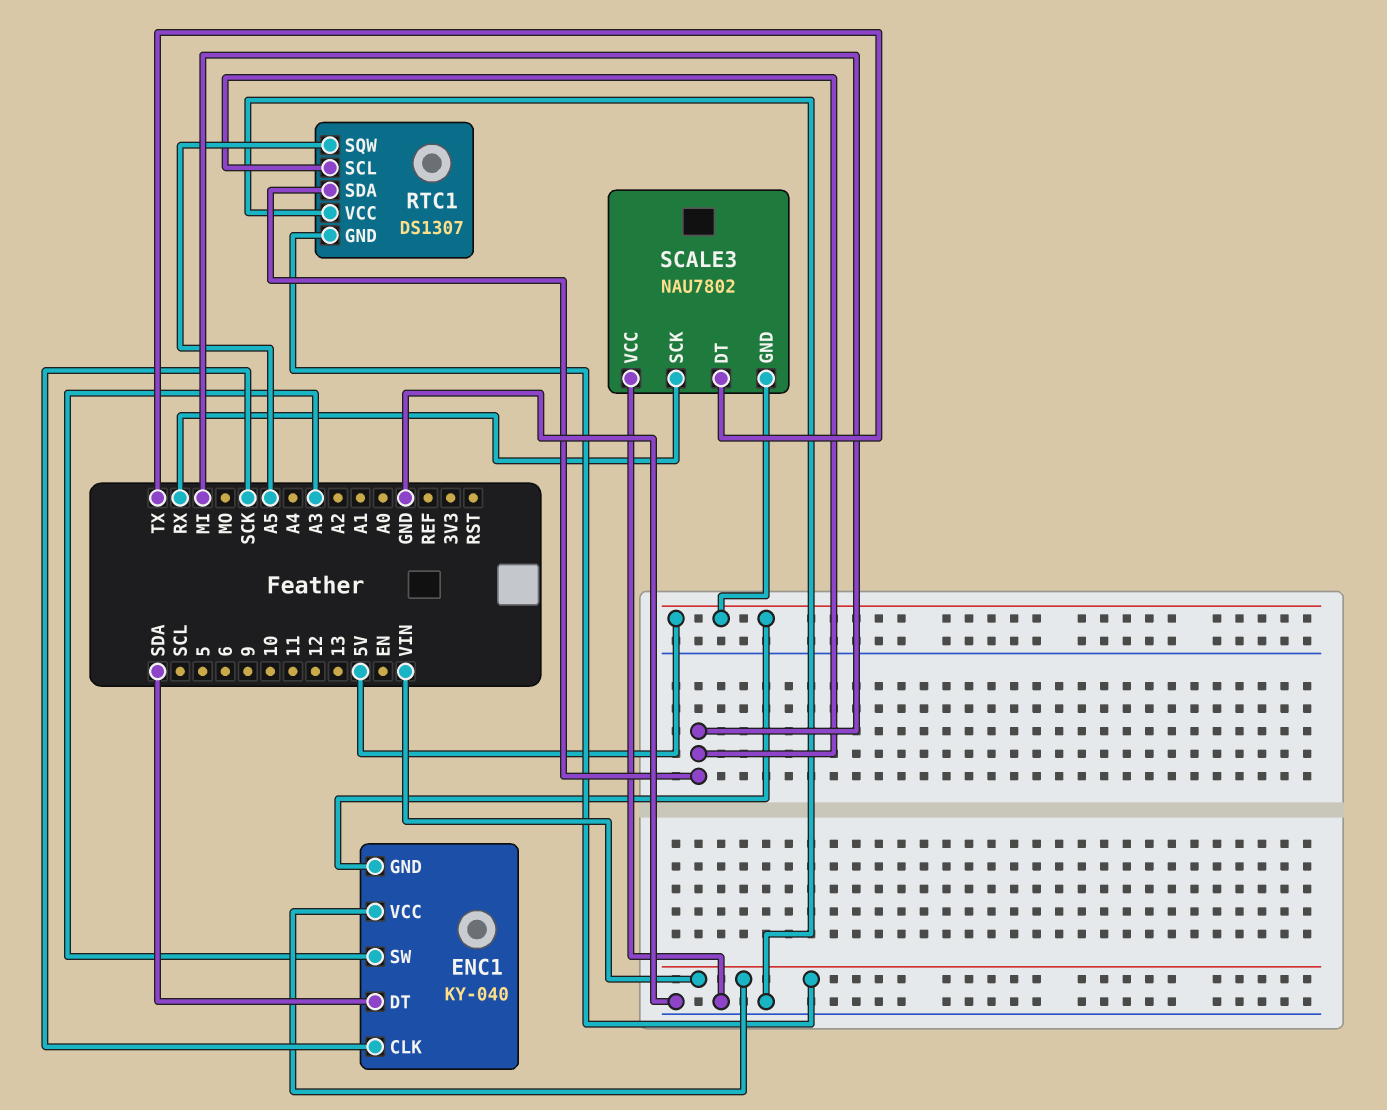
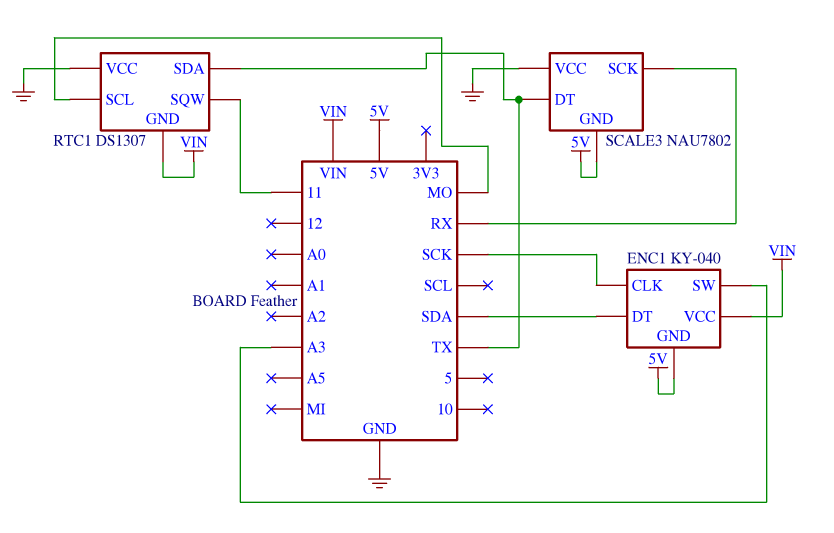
RTC1 pin SCL: MI -> MO
RTC1 pin SDA: MI -> TX
RTC1 pin SQW: A5 -> 11

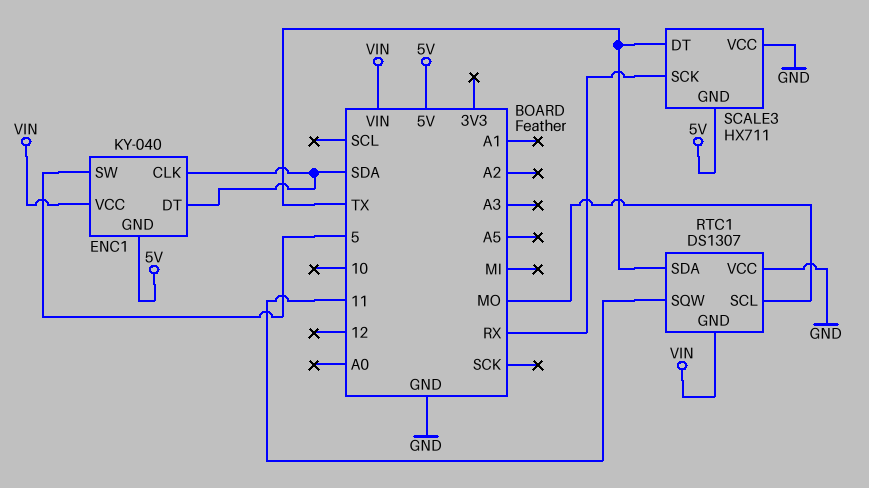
ENC1 pin CLK: SCK -> SDA
ENC1 pin SW: A3 -> 5
SCALE3: NAU7802 -> HX711

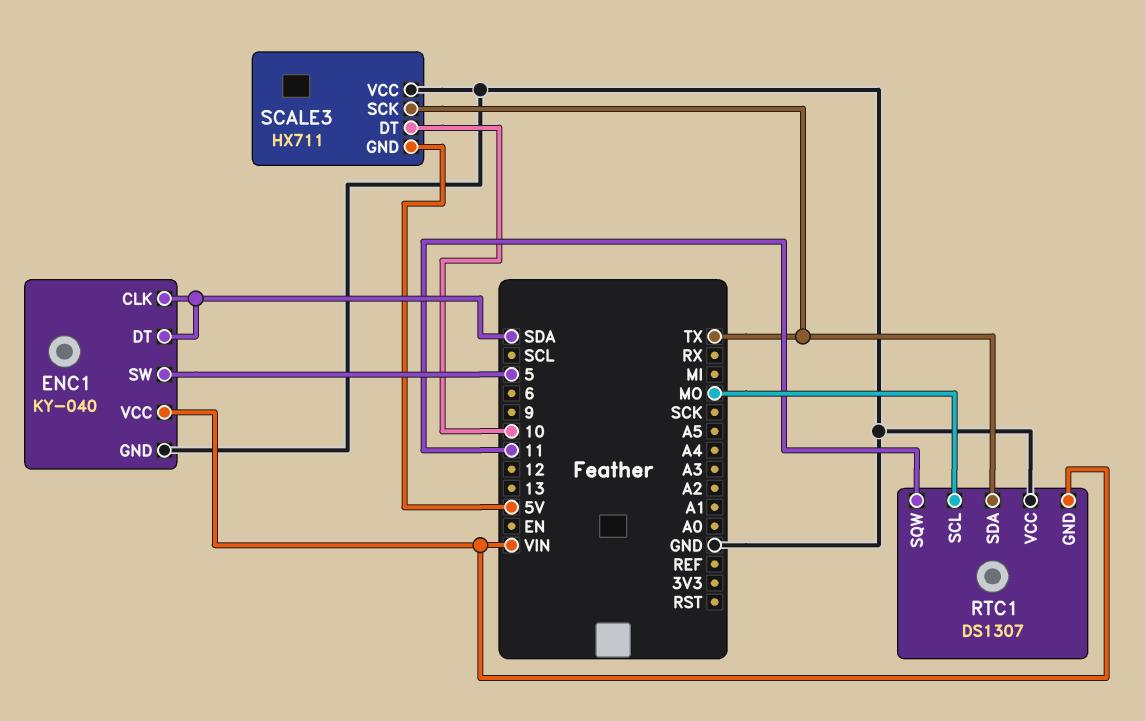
ENC1 pin GND: 5V -> GND
SCALE3 pin DT: TX -> 10
SCALE3 pin SCK: RX -> TX

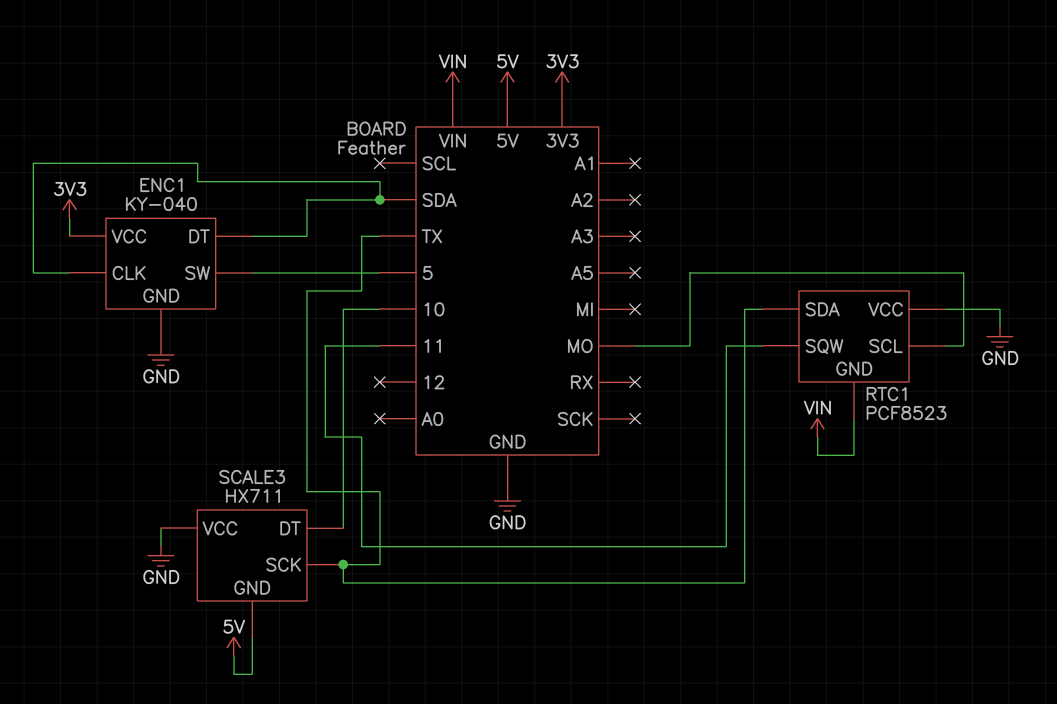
ENC1 pin VCC: VIN -> 3V3
RTC1: DS1307 -> PCF8523

